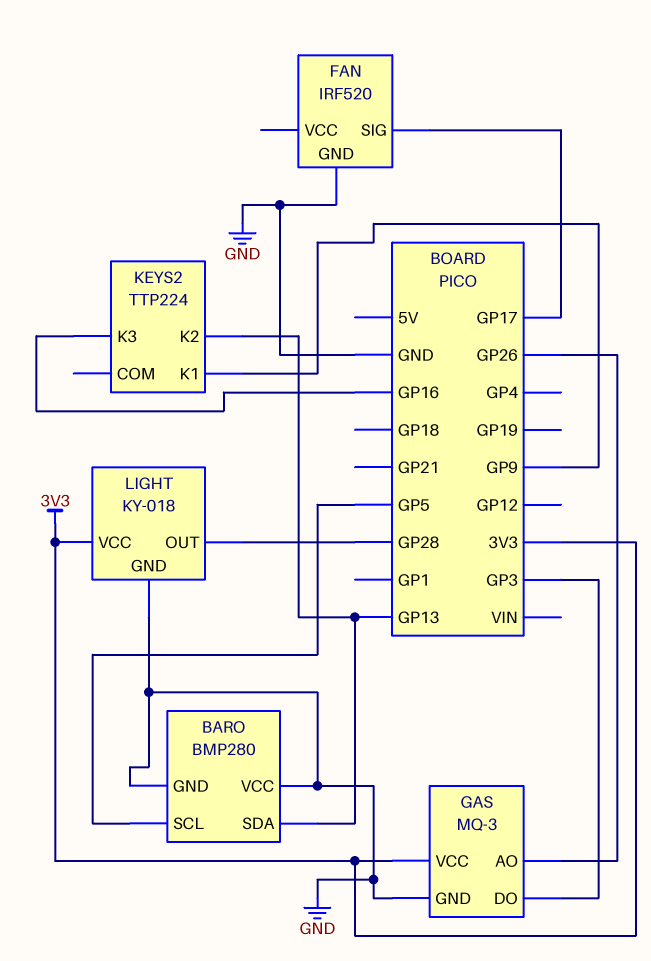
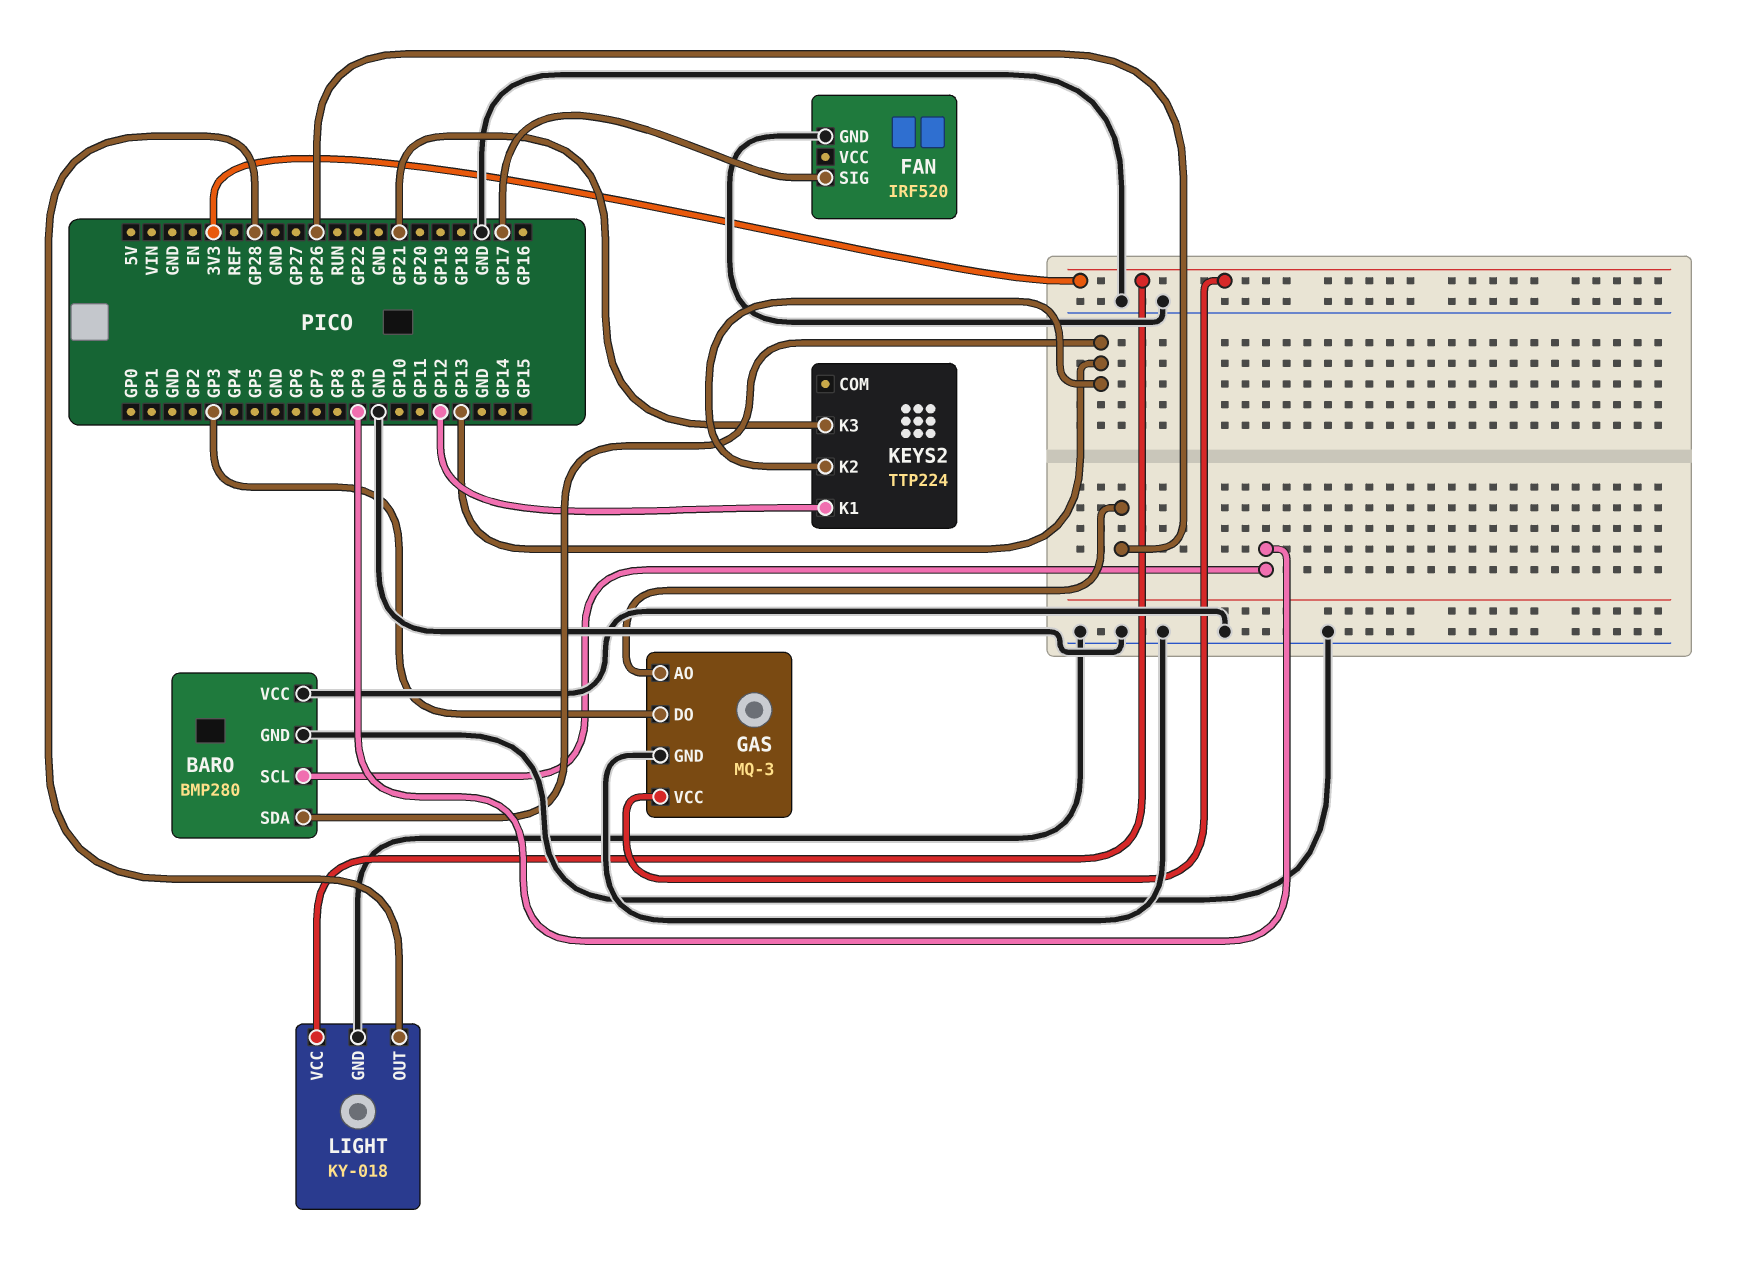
BARO pin SCL: GP5 -> GP9
KEYS2 pin K1: GP9 -> GP12
KEYS2 pin K3: GP16 -> GP21

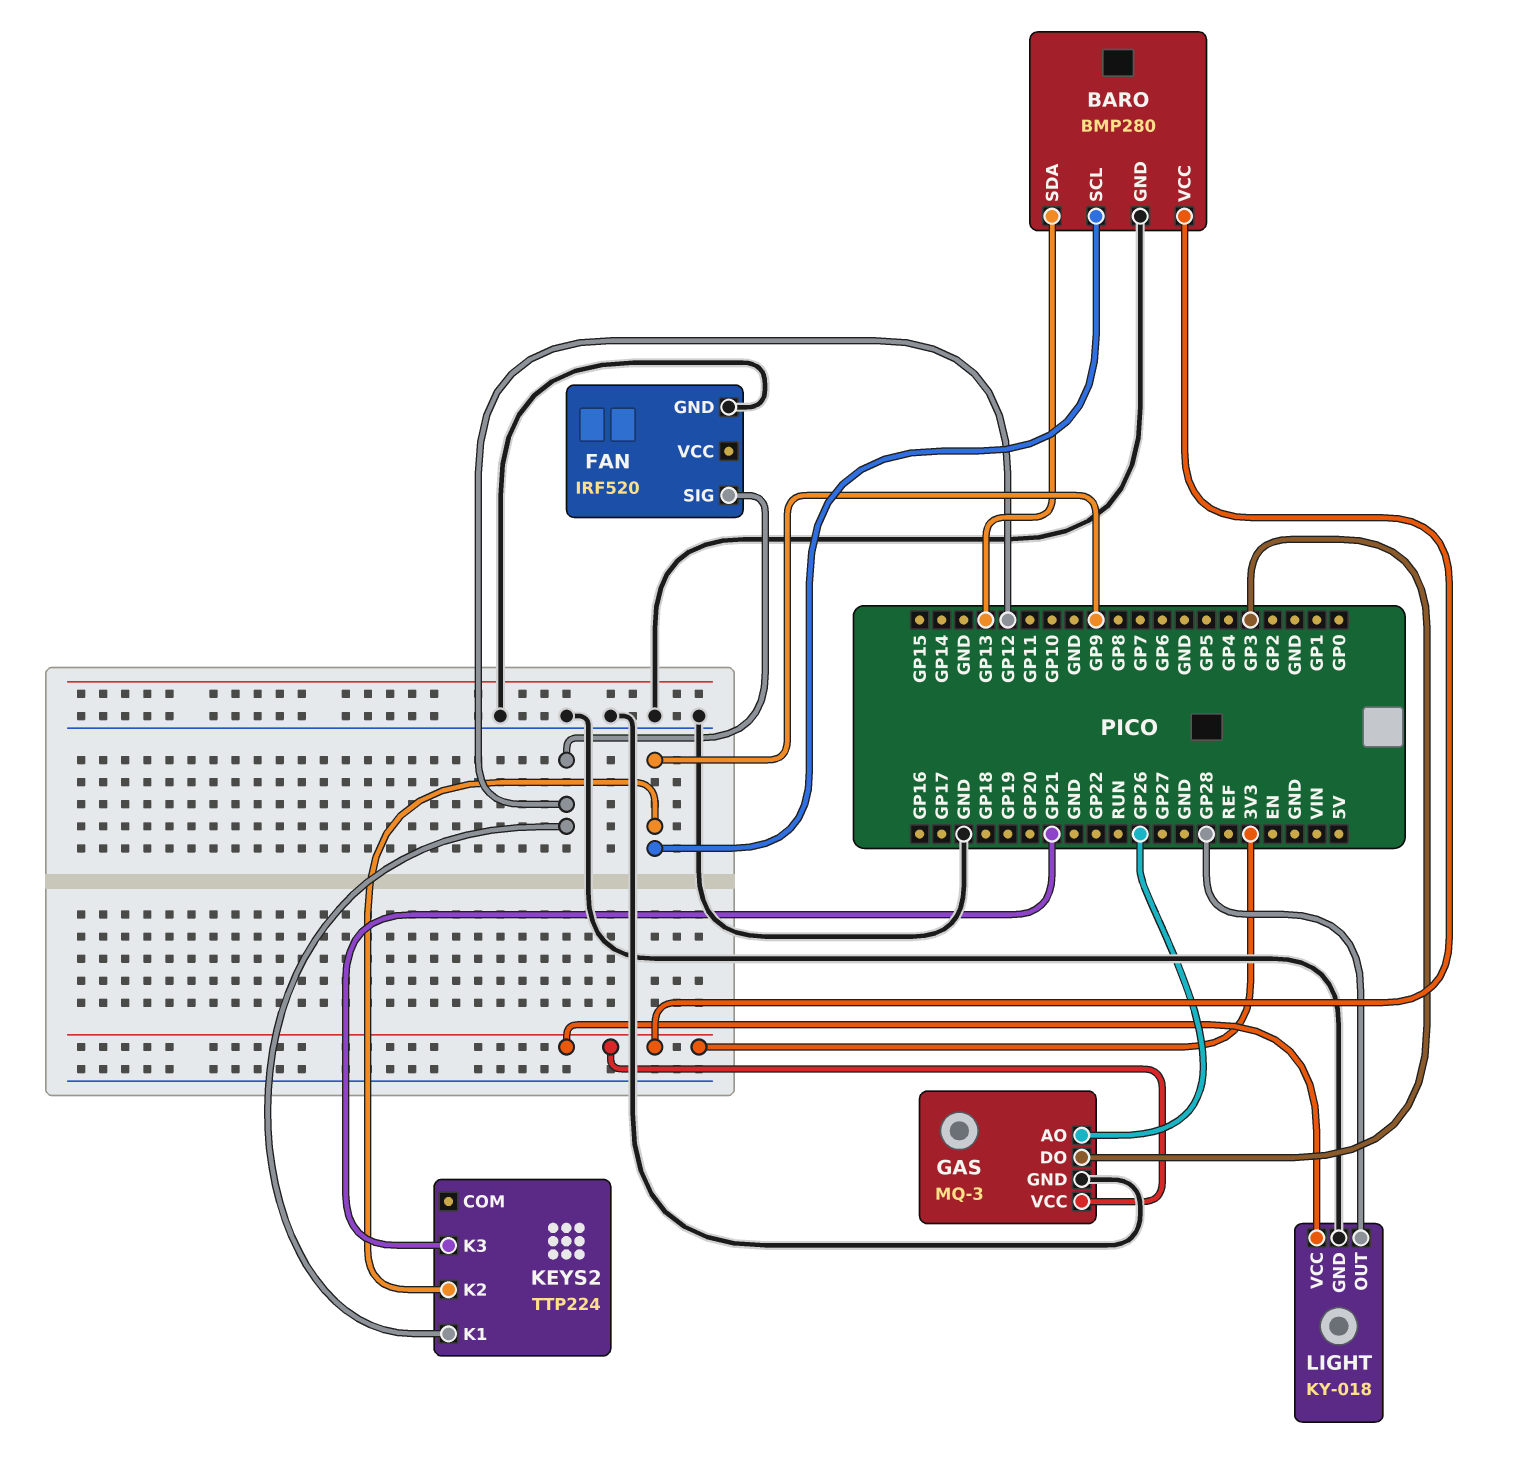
BARO pin VCC: GND -> 3V3
FAN pin SIG: GP17 -> GP12
KEYS2 pin K2: GP13 -> GP9

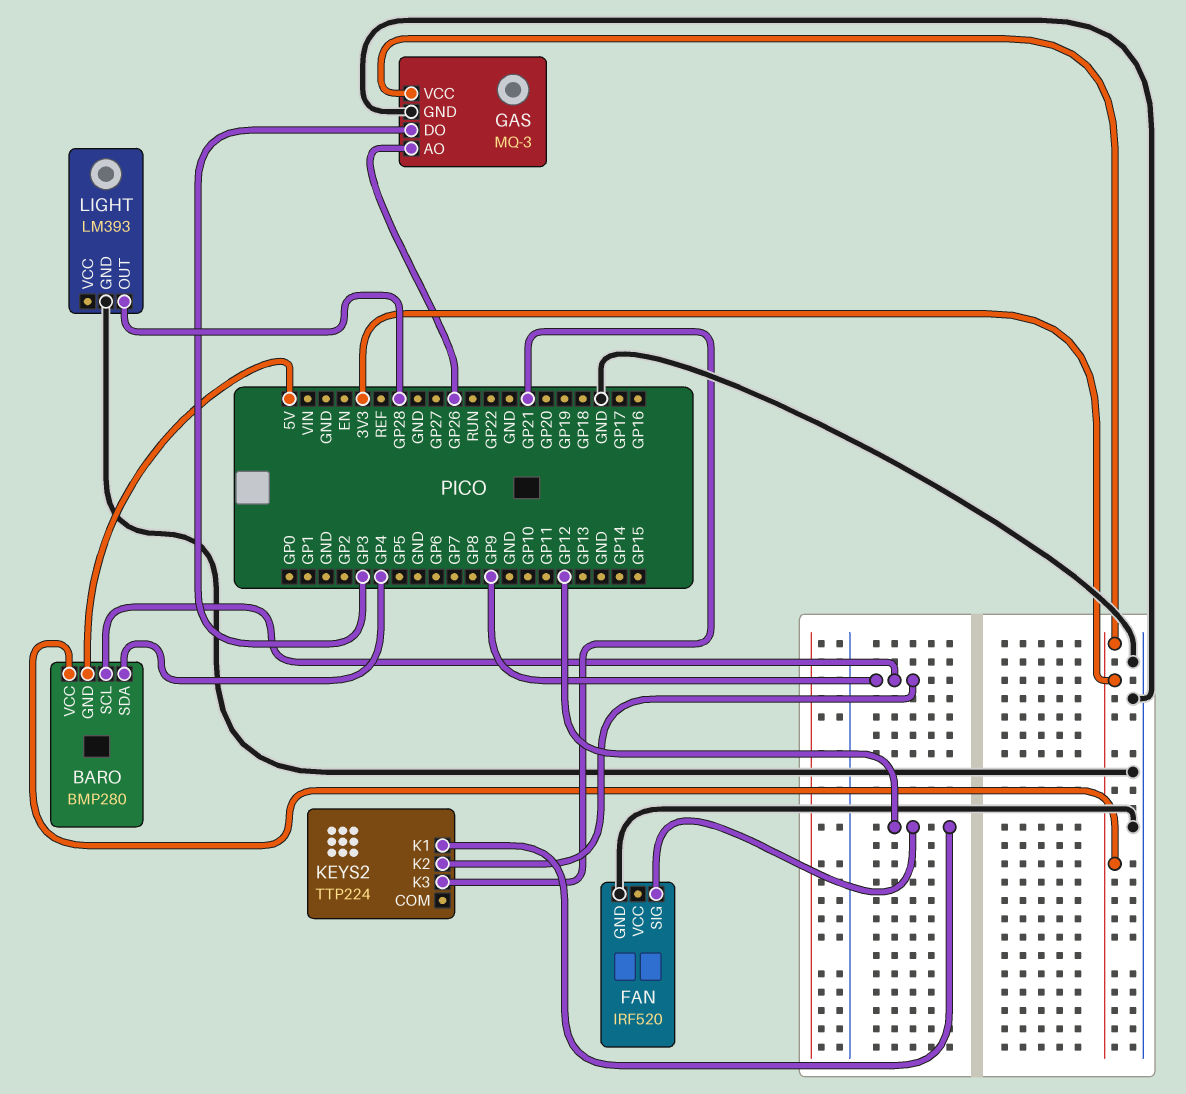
BARO pin GND: GND -> 5V
BARO pin SDA: GP13 -> GP4
LIGHT: KY-018 -> LM393
LIGHT pin VCC: 3V3 -> none

